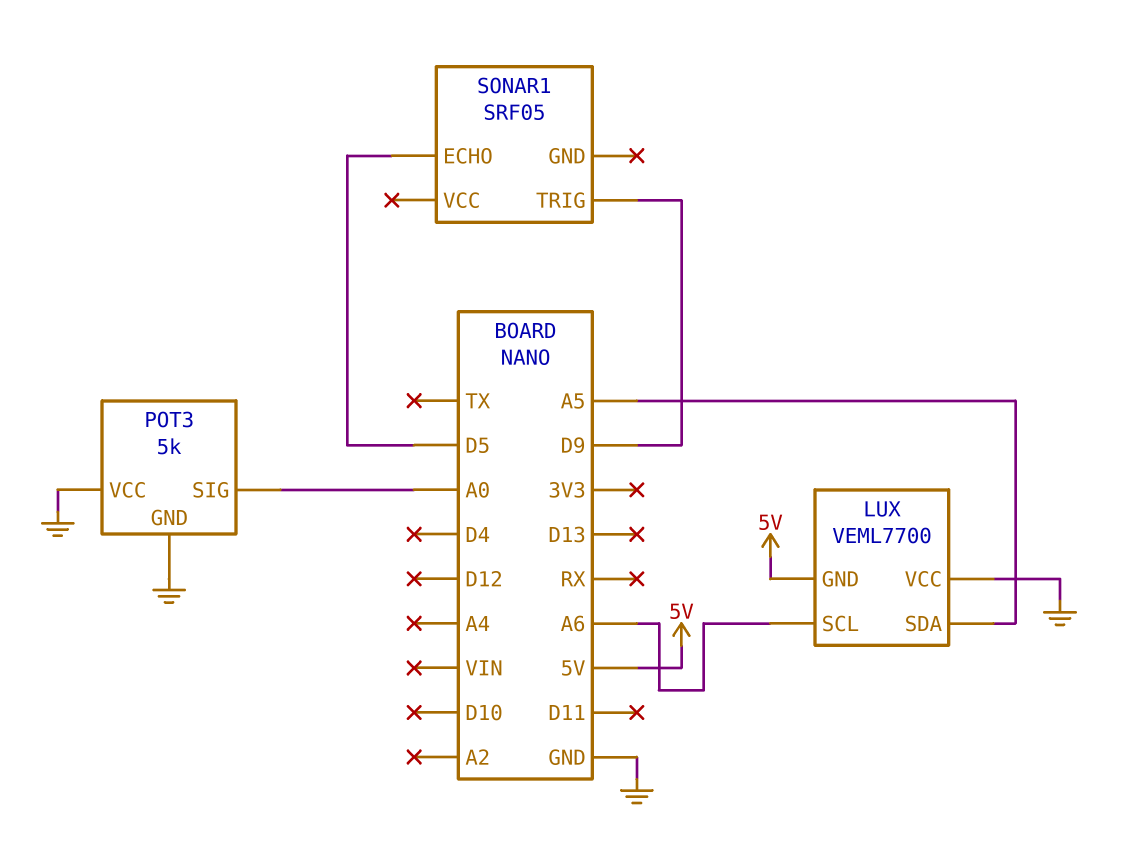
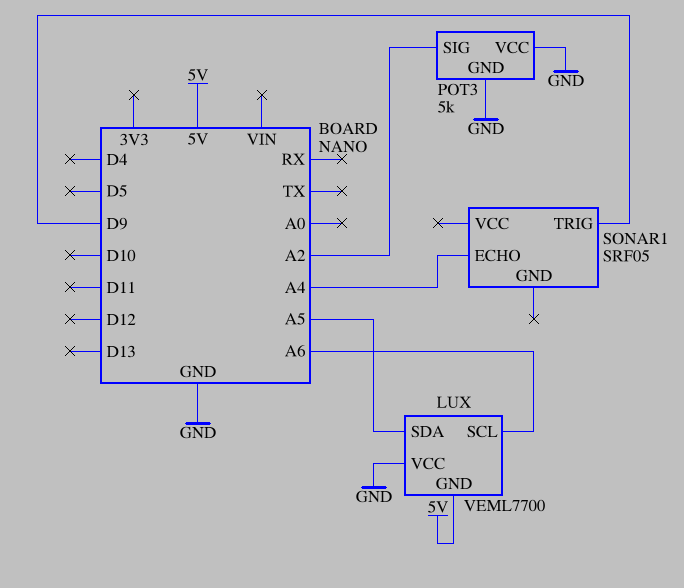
POT3 pin SIG: A0 -> A2
SONAR1 pin ECHO: D5 -> A4

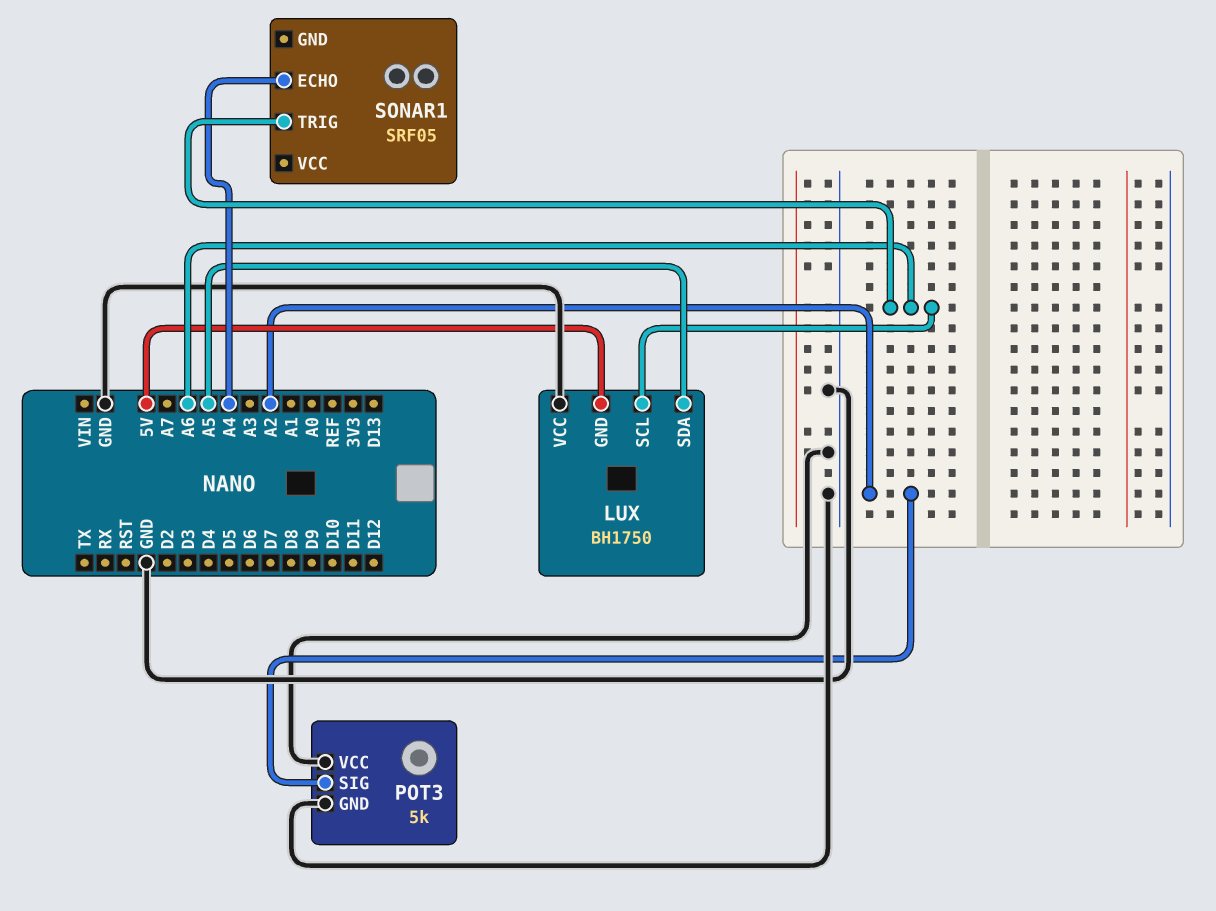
LUX: VEML7700 -> BH1750
SONAR1 pin TRIG: D9 -> A6

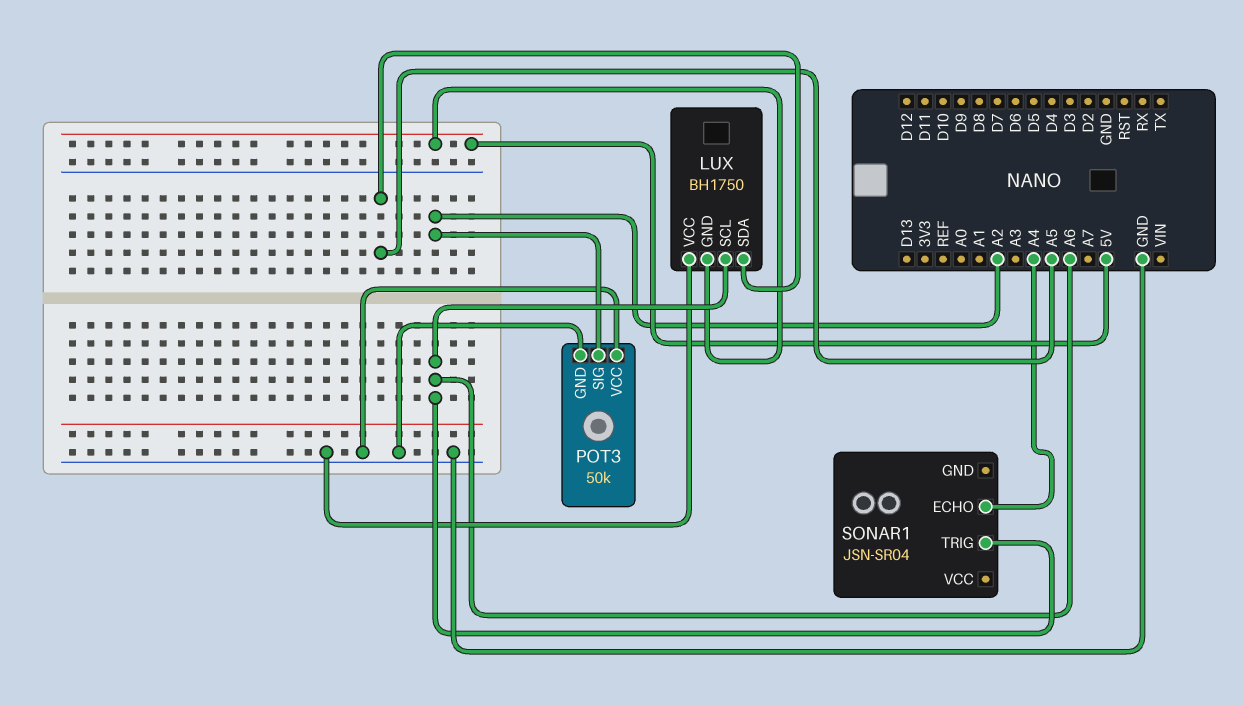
POT3: 5k -> 50k
SONAR1: SRF05 -> JSN-SR04

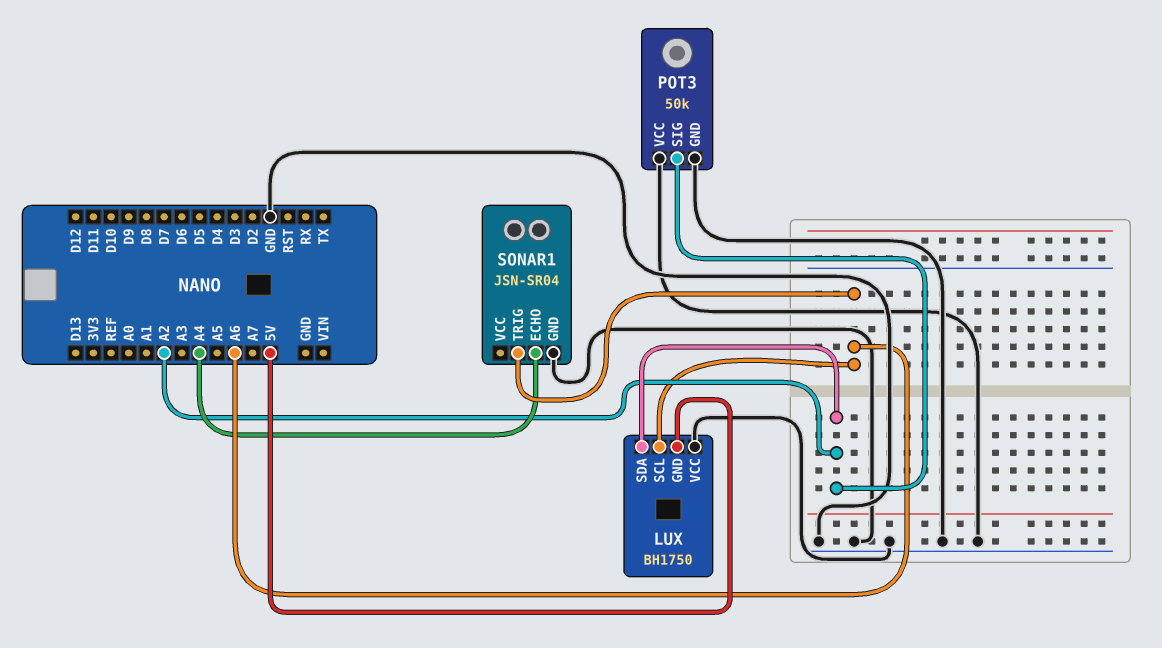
LUX pin SDA: A5 -> A2
SONAR1 pin GND: none -> GND

